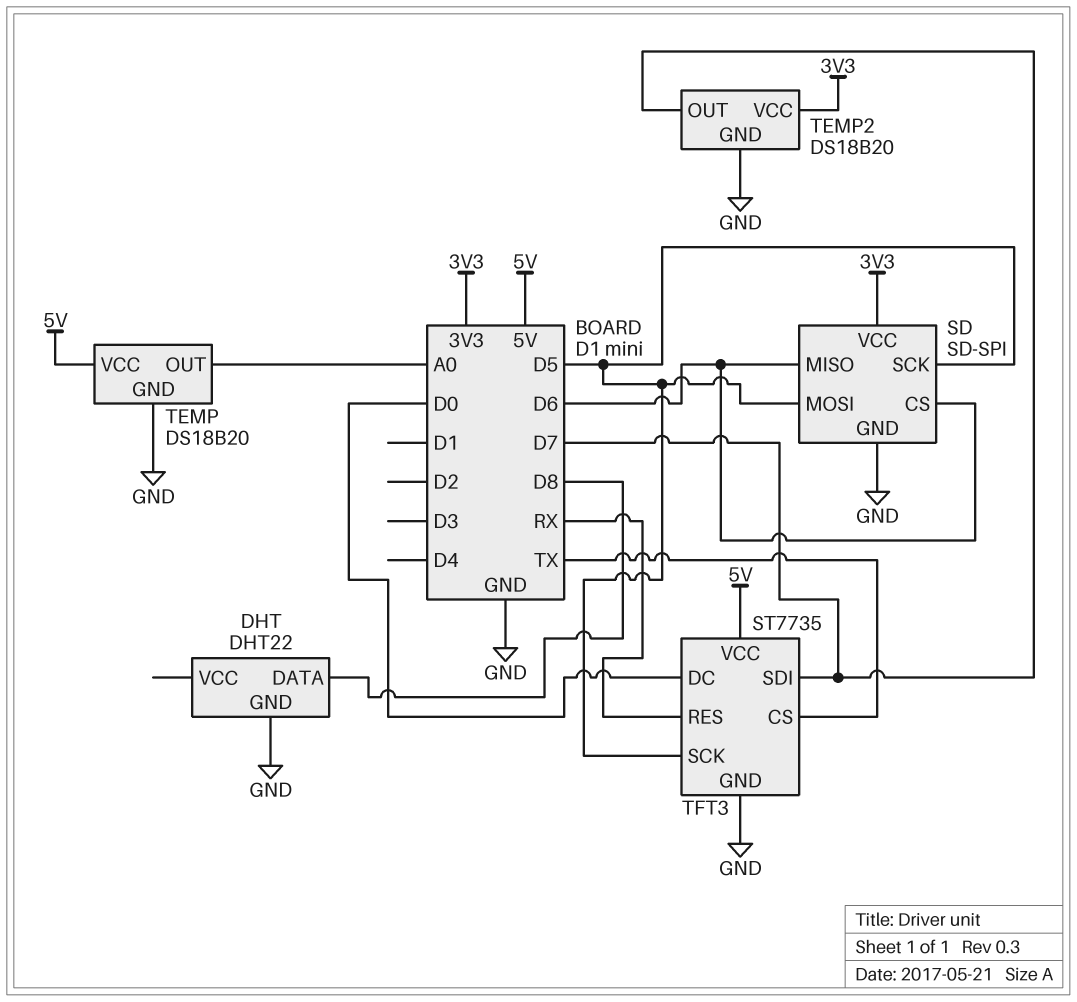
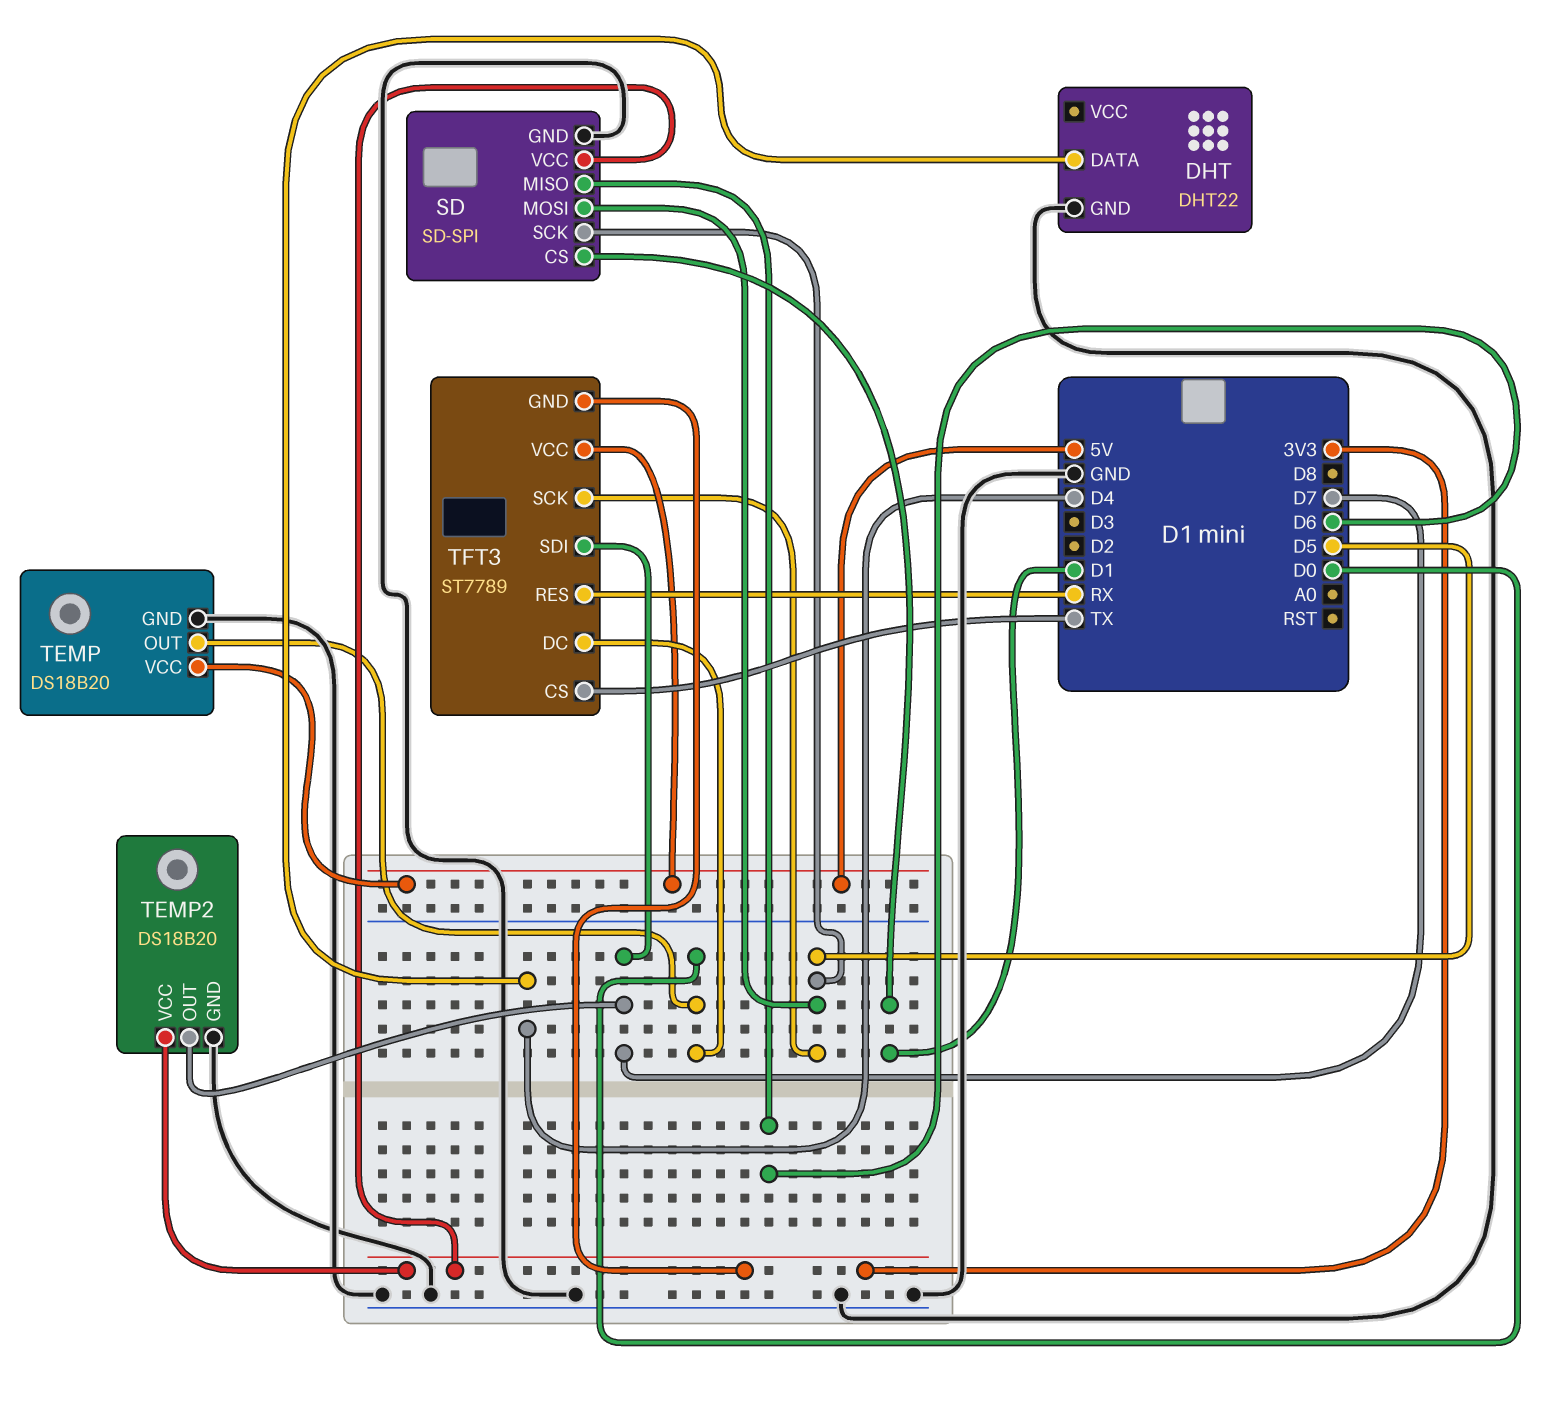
DHT pin DATA: D8 -> D4
SD pin CS: D6 -> D1
TEMP pin OUT: A0 -> D0
TFT3: ST7735 -> ST7789
TFT3 pin GND: GND -> 3V3

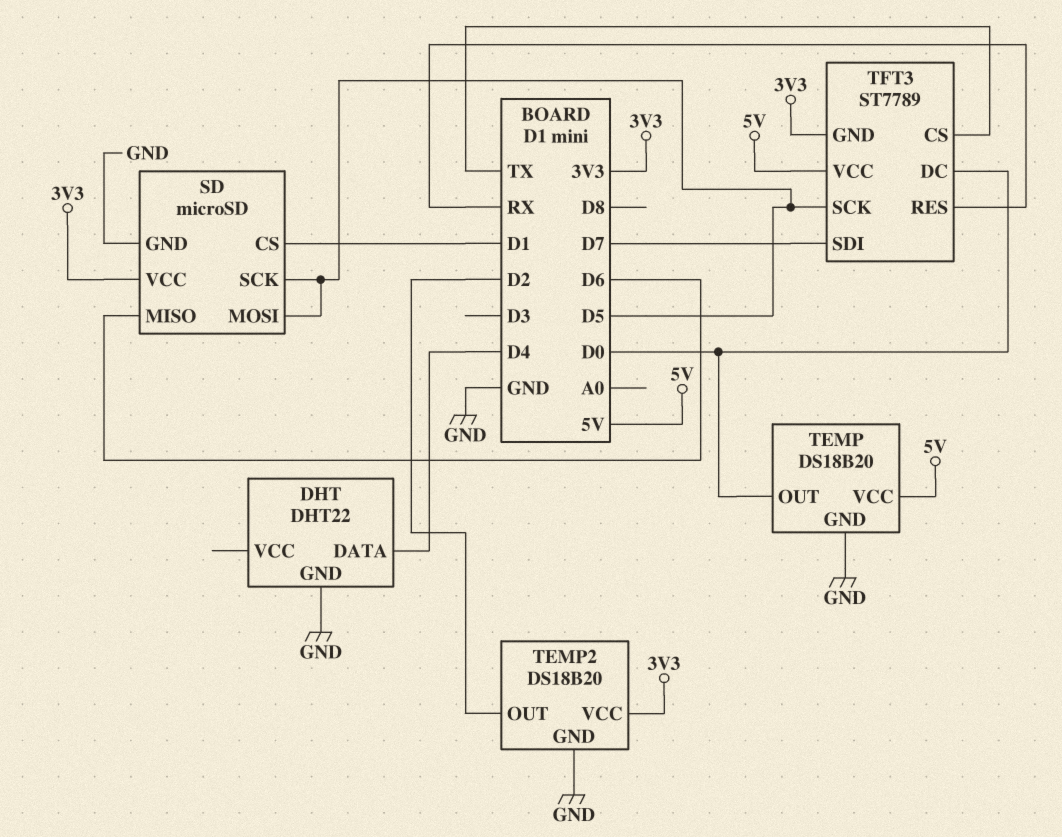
SD: SD-SPI -> microSD
TEMP2 pin OUT: D7 -> D2

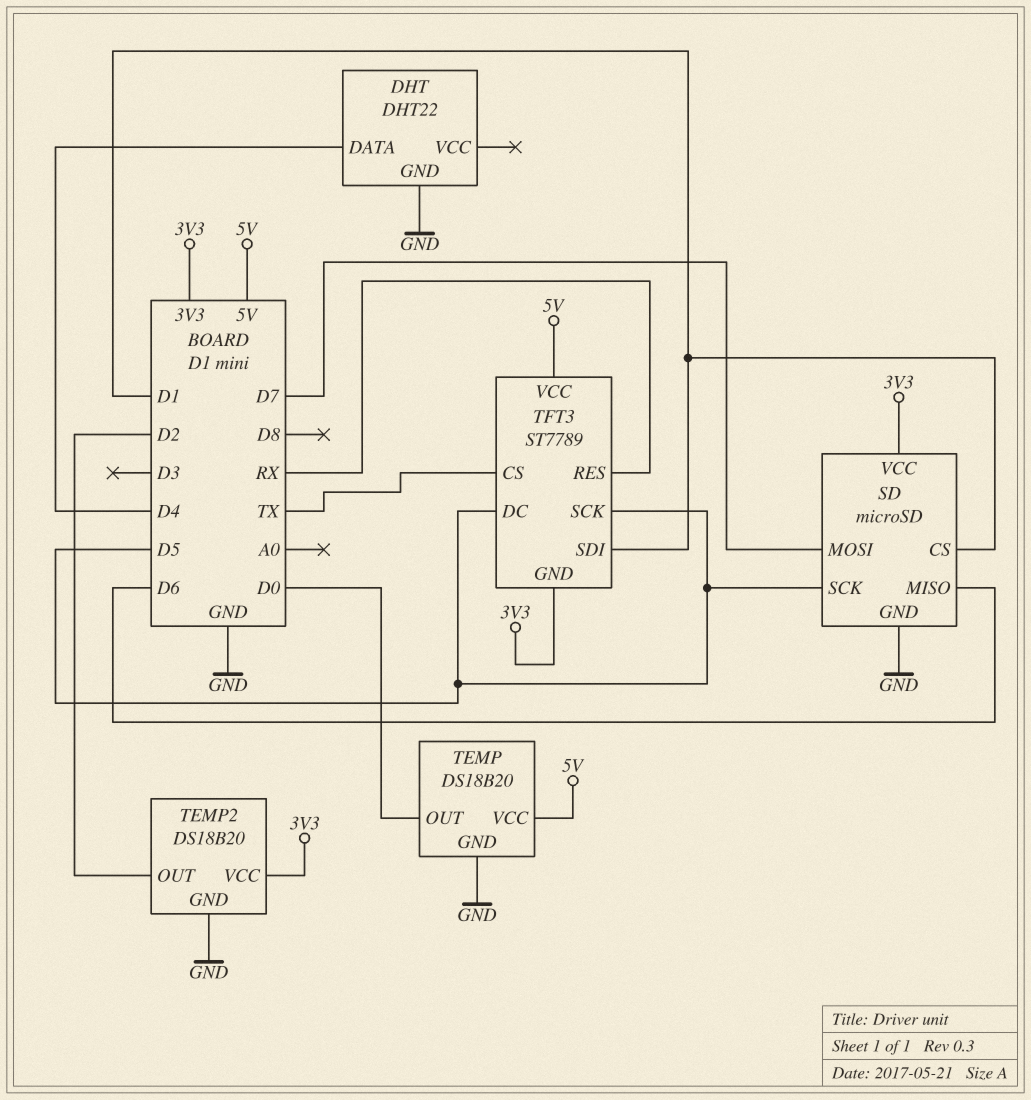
SD pin MOSI: D5 -> D7
TFT3 pin DC: D0 -> D5
TFT3 pin SDI: D7 -> D1

